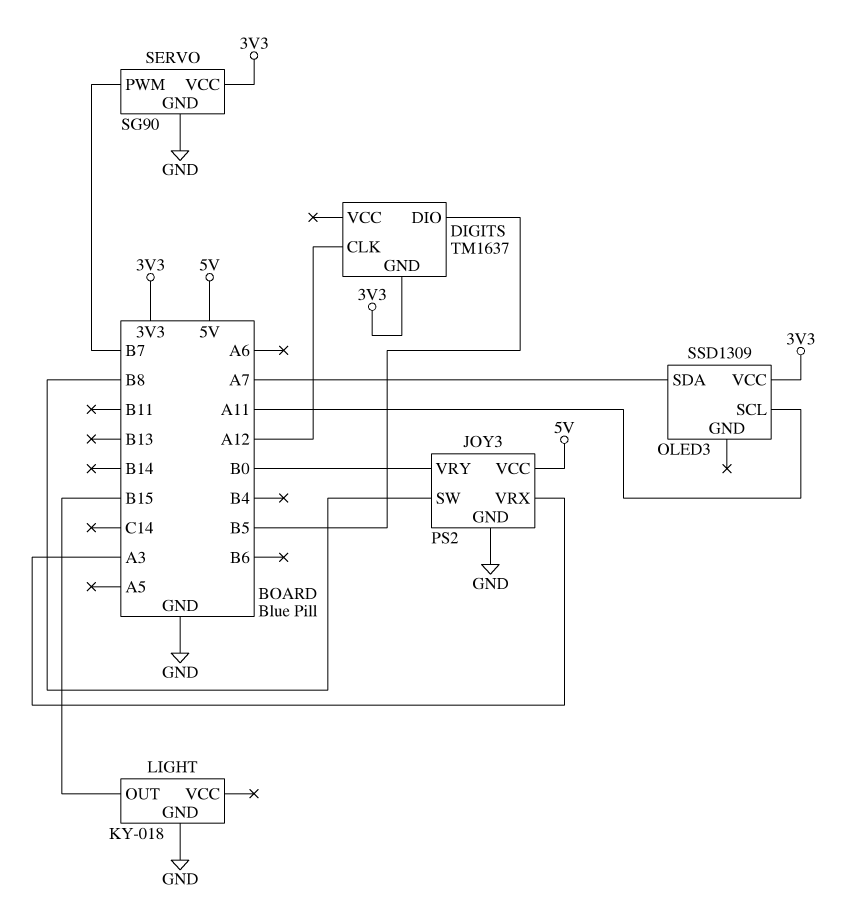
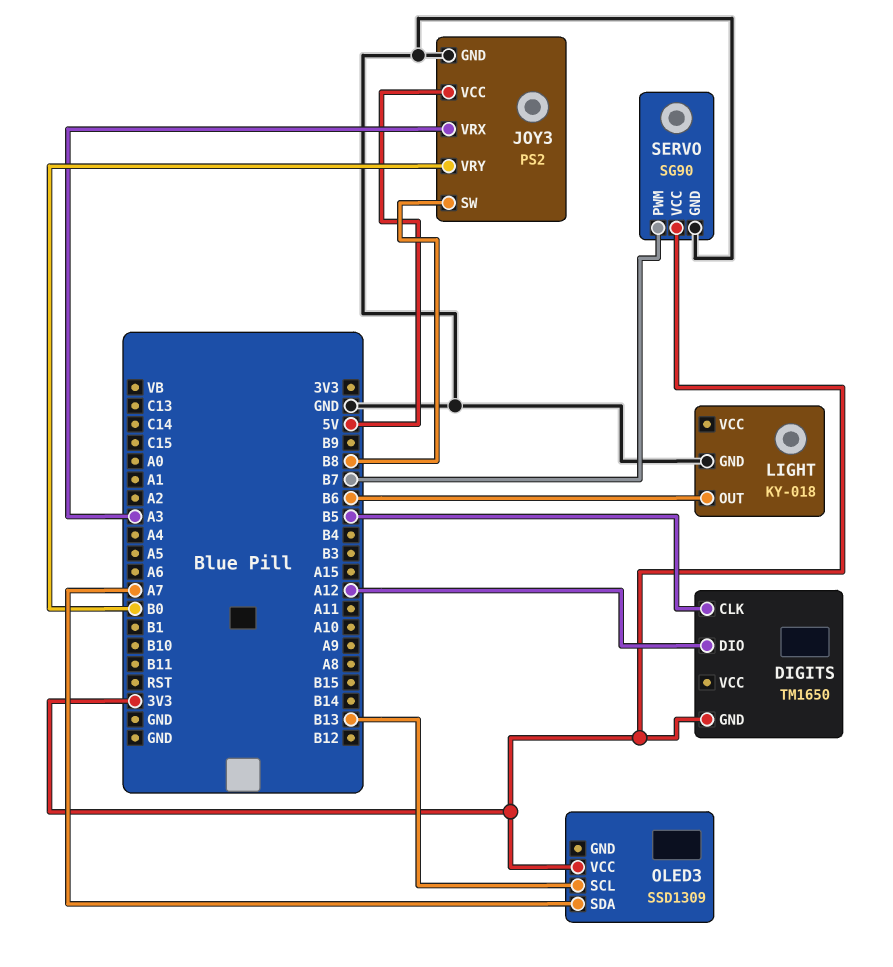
DIGITS: TM1637 -> TM1650
DIGITS pin CLK: A12 -> B5
DIGITS pin DIO: B5 -> A12
LIGHT pin OUT: B15 -> B6
OLED3 pin SCL: A11 -> B13

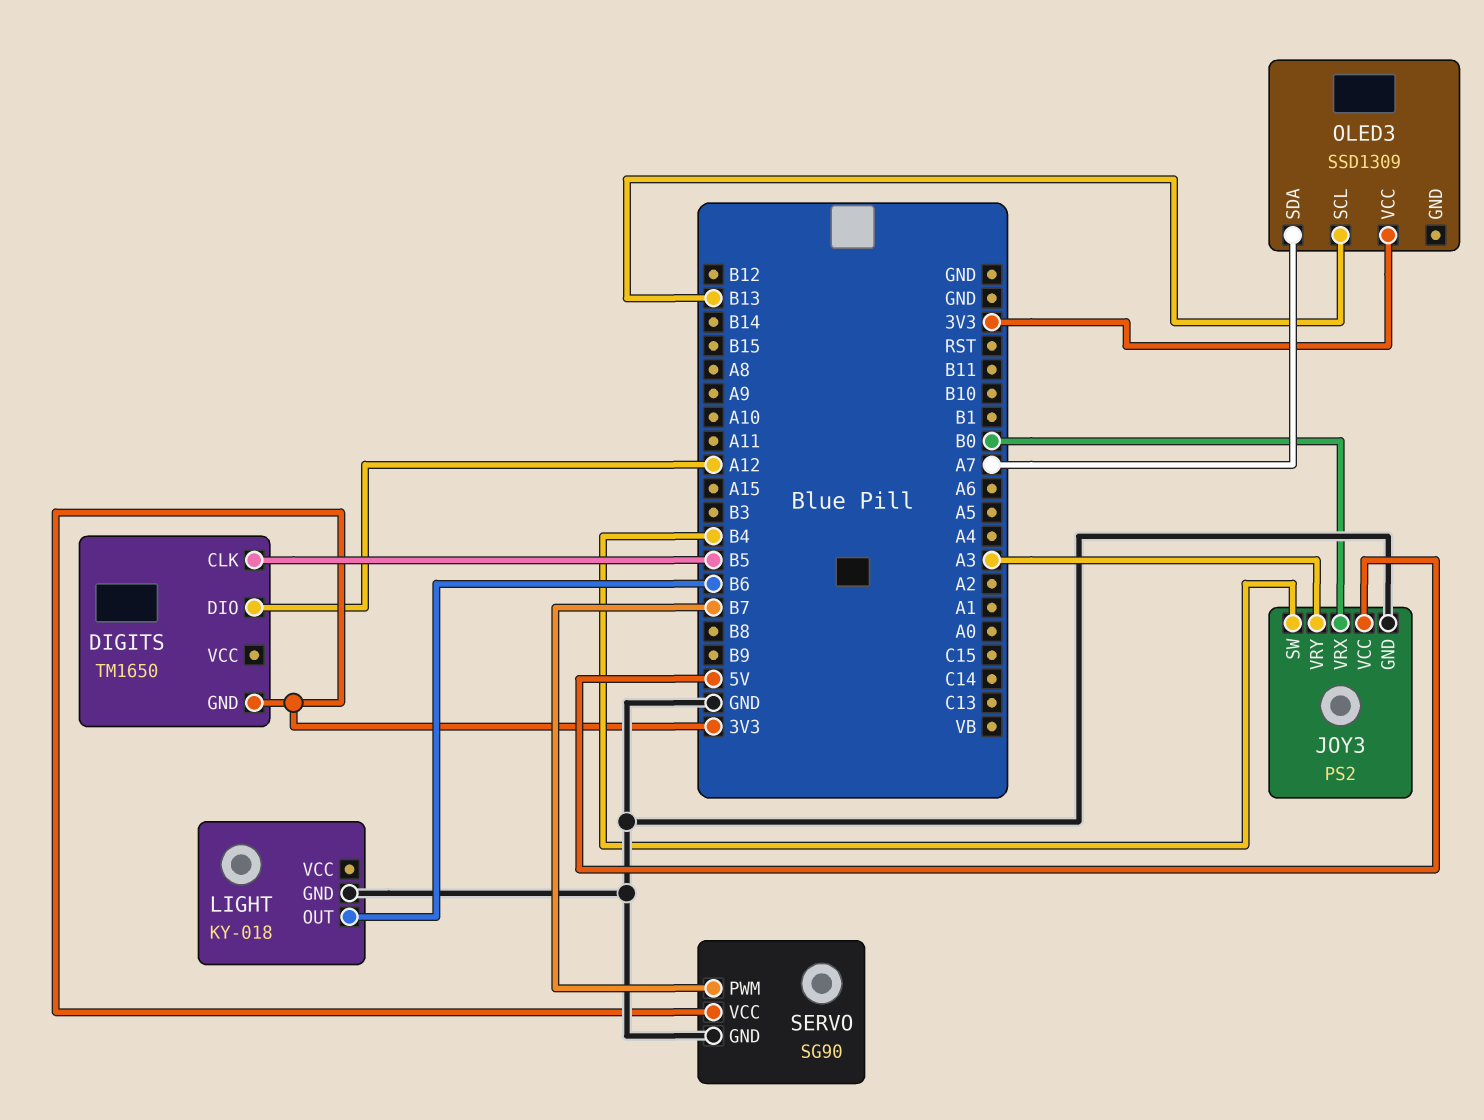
JOY3 pin SW: B8 -> B4
JOY3 pin VRX: A3 -> B0
JOY3 pin VRY: B0 -> A3

